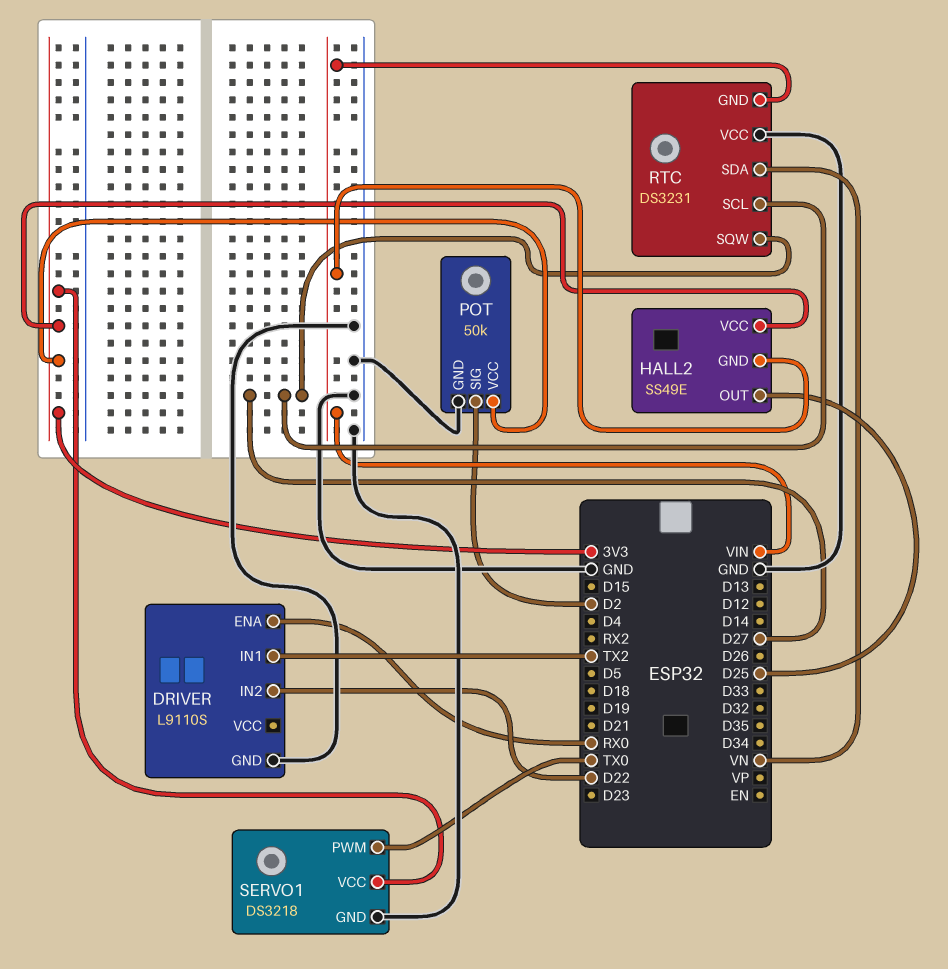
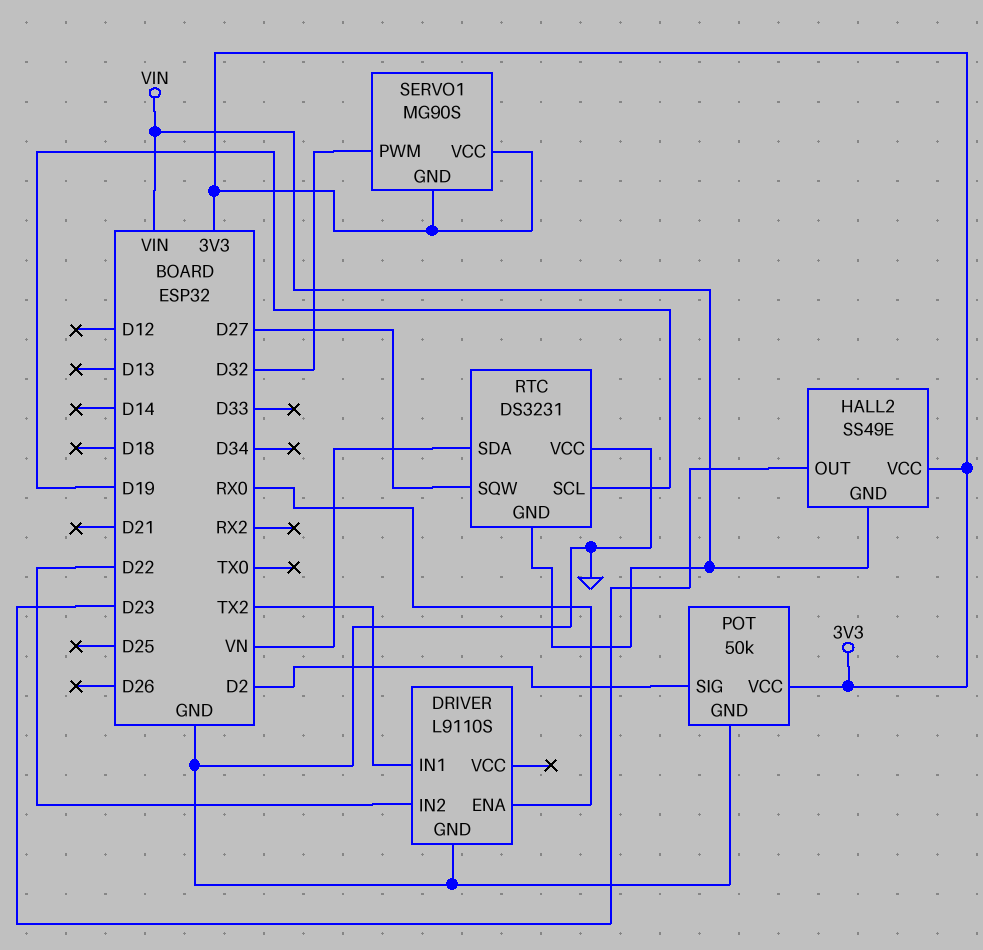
HALL2 pin OUT: D25 -> D23
RTC pin SCL: D27 -> D19
SERVO1: DS3218 -> MG90S
SERVO1 pin GND: GND -> 3V3
SERVO1 pin PWM: TX0 -> D32

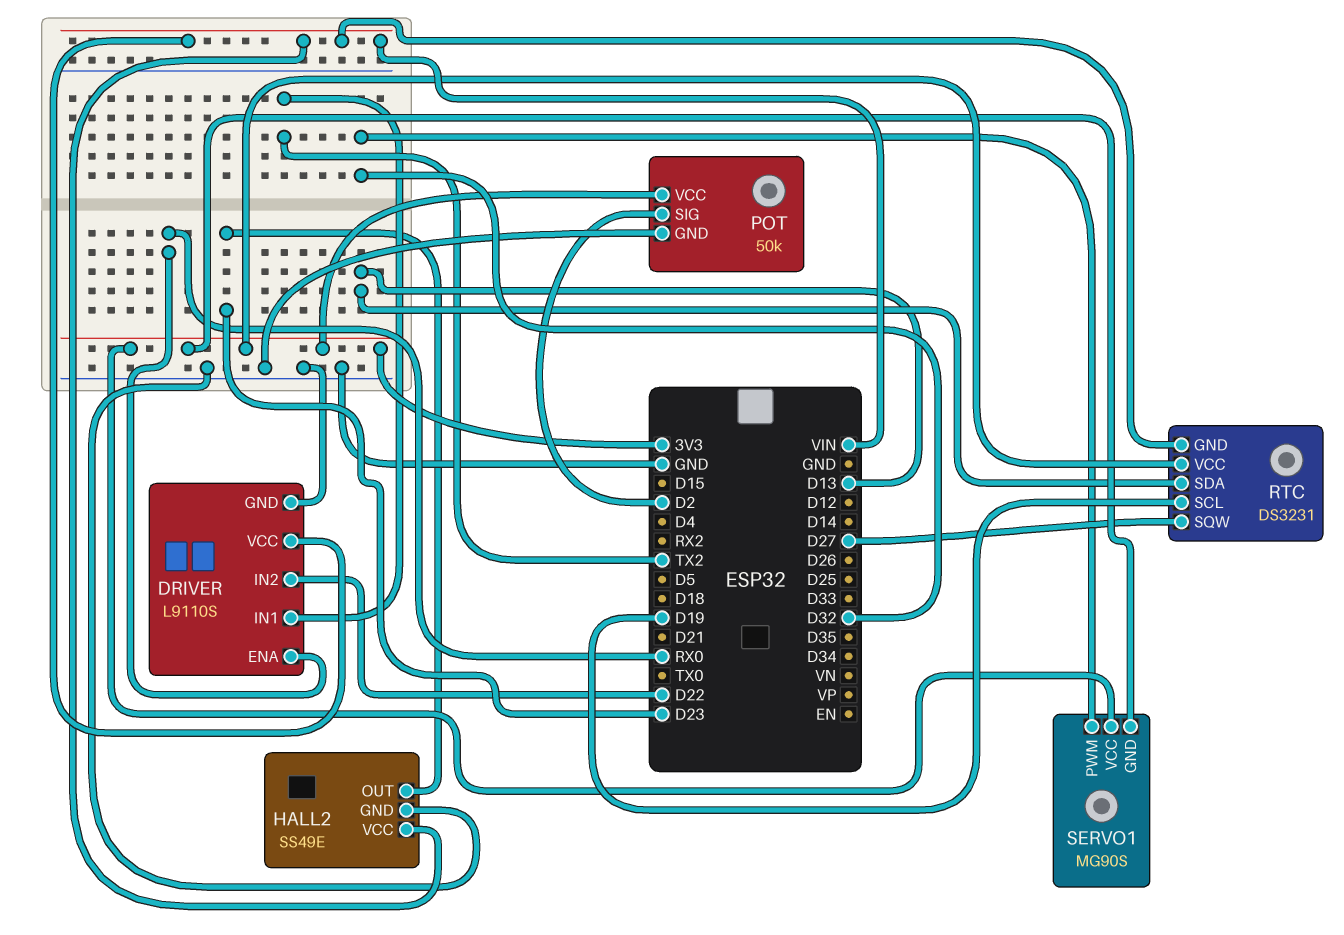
DRIVER pin VCC: none -> VIN
HALL2 pin GND: VIN -> GND
HALL2 pin VCC: 3V3 -> VIN
RTC pin SDA: VN -> D13
RTC pin VCC: GND -> 3V3

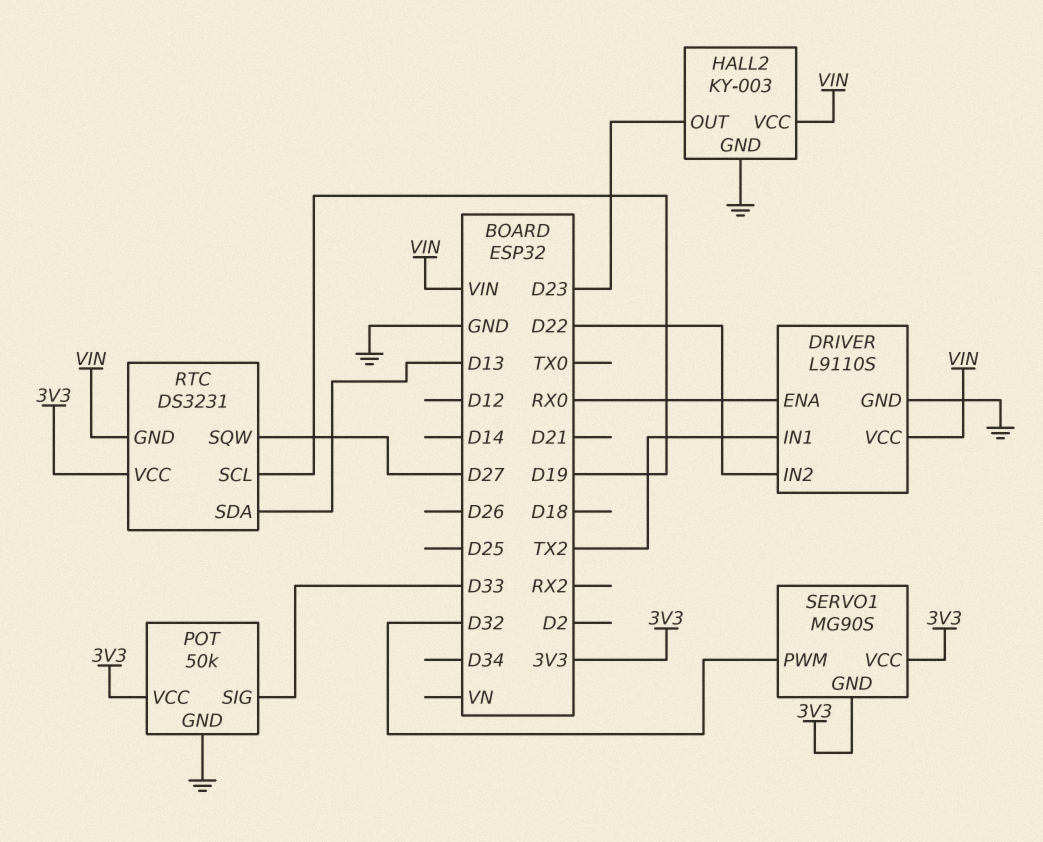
HALL2: SS49E -> KY-003
POT pin SIG: D2 -> D33

